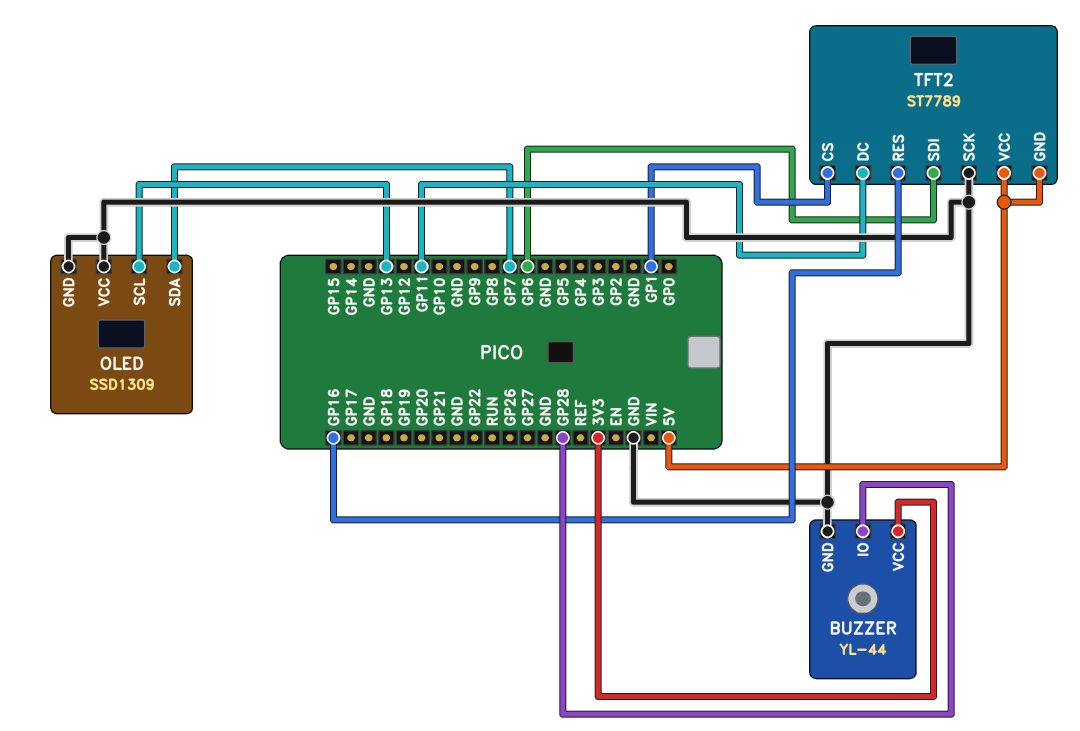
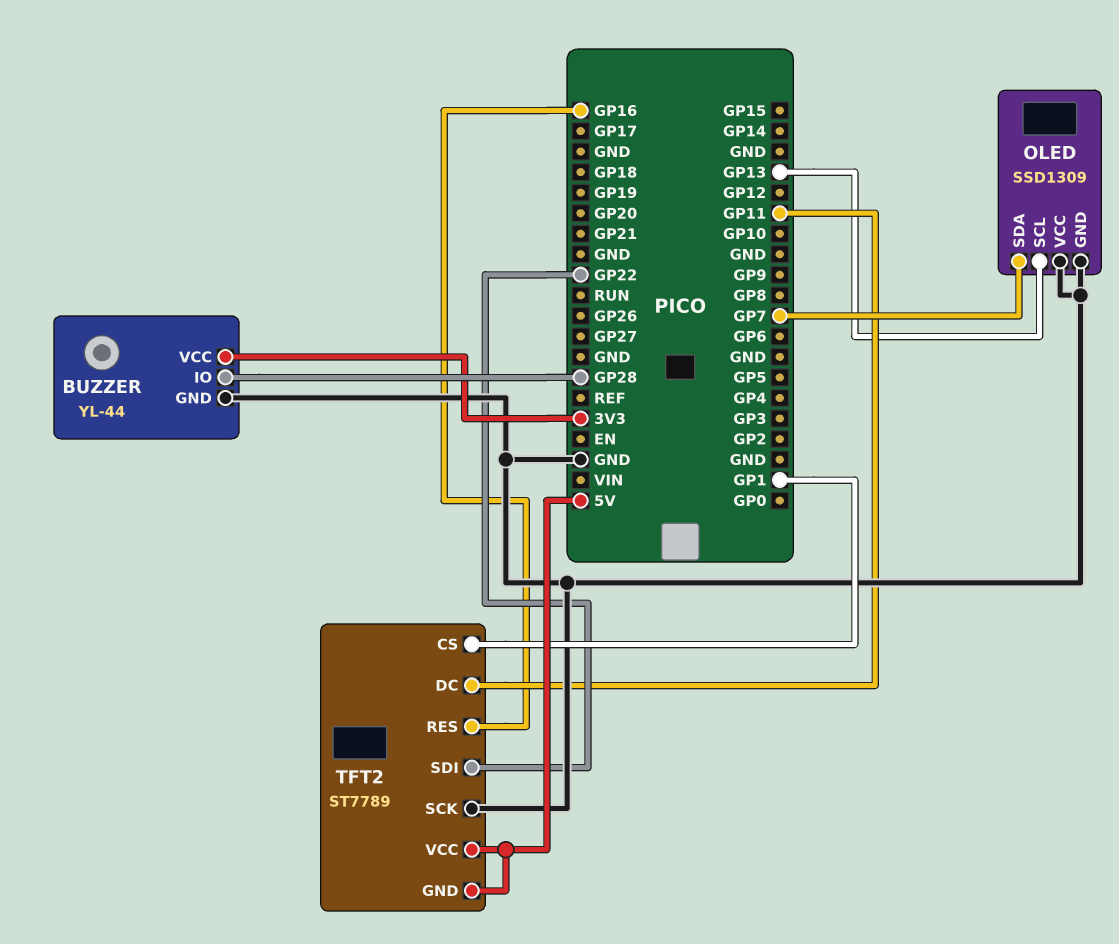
TFT2 pin SDI: GP6 -> GP22

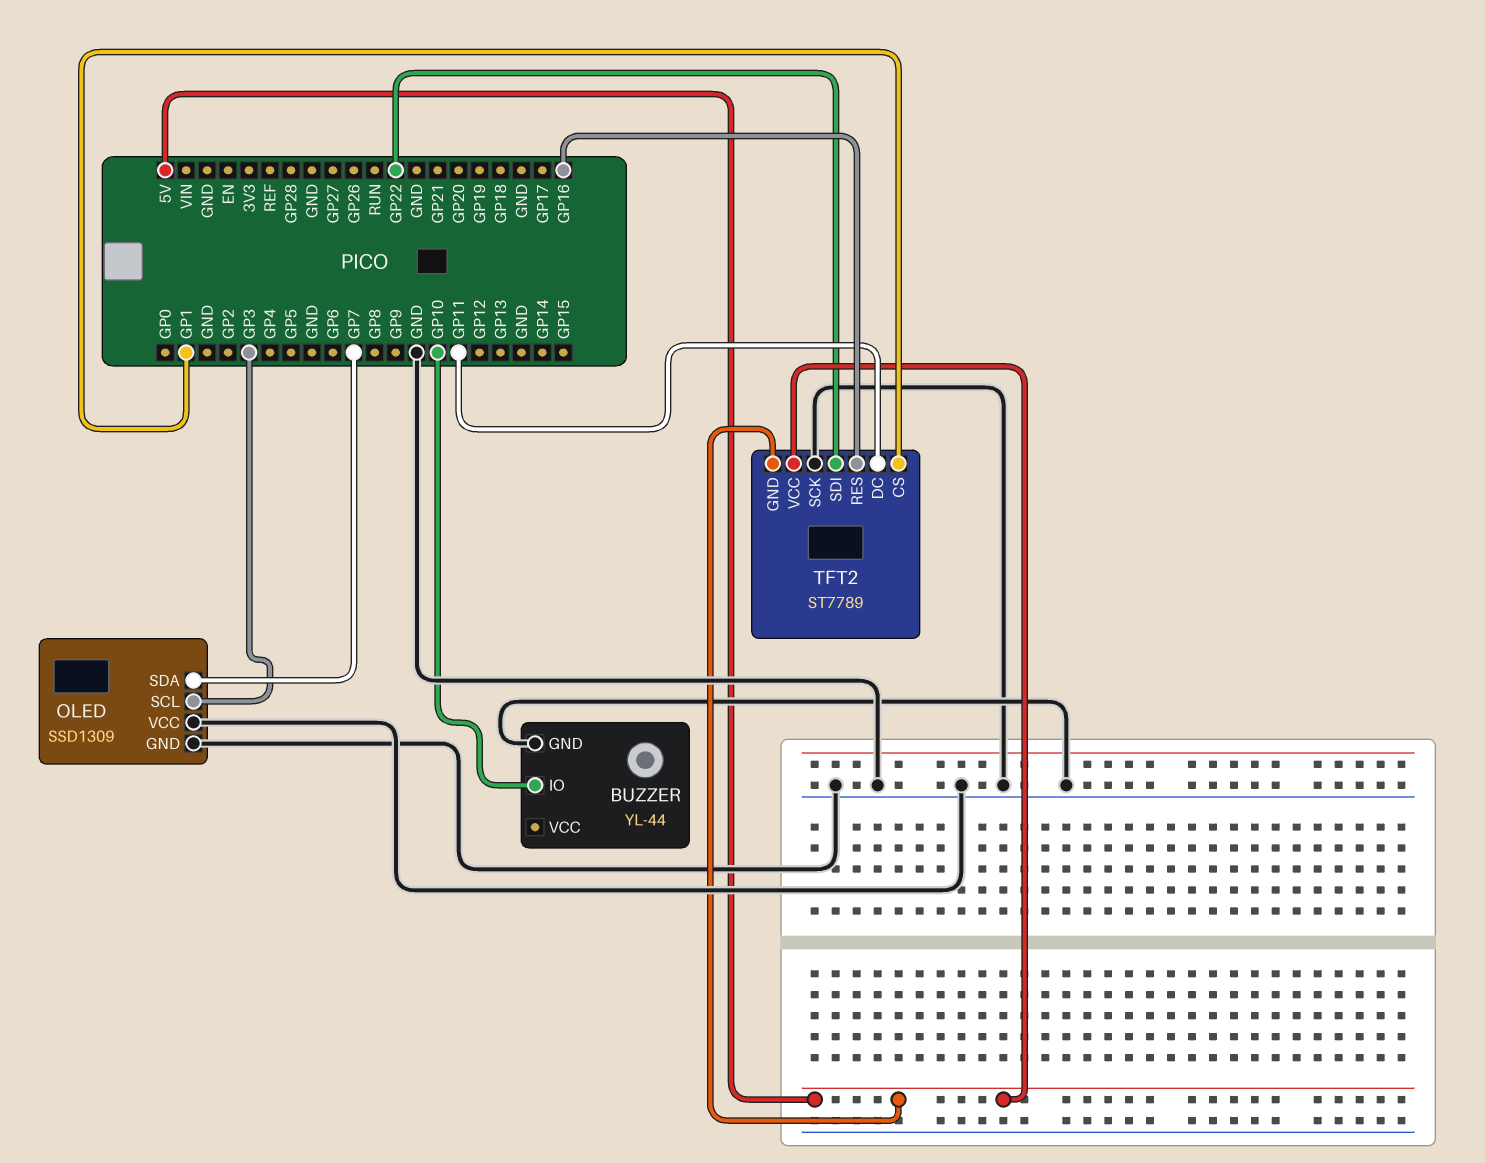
BUZZER pin IO: GP28 -> GP10
BUZZER pin VCC: 3V3 -> none
OLED pin SCL: GP13 -> GP3

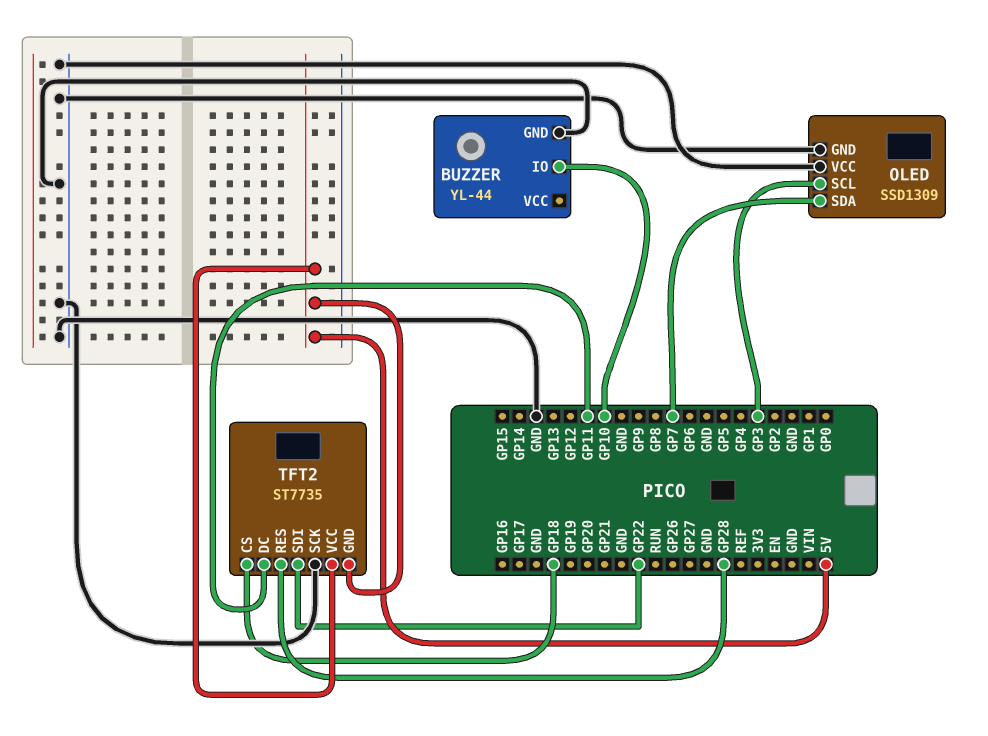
TFT2: ST7789 -> ST7735
TFT2 pin CS: GP1 -> GP18
TFT2 pin RES: GP16 -> GP28

